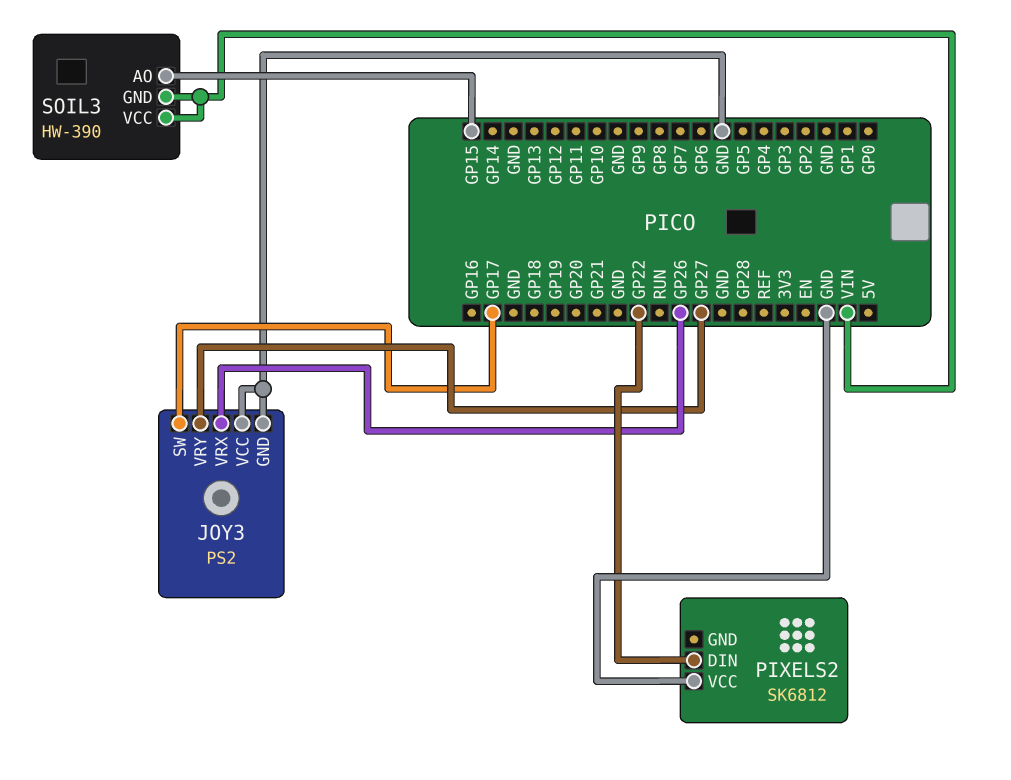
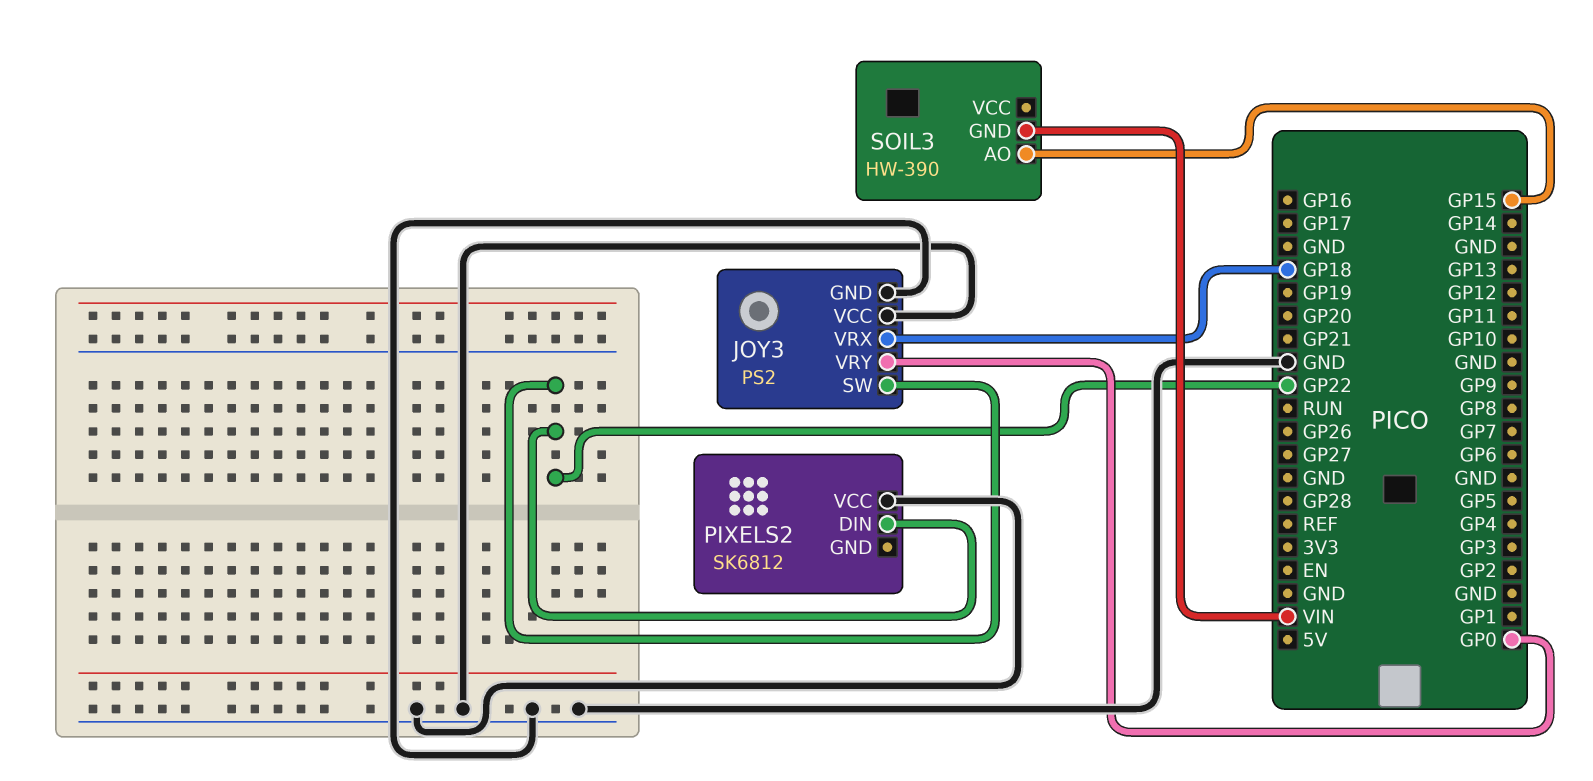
JOY3 pin SW: GP17 -> GP22
JOY3 pin VRX: GP26 -> GP18
JOY3 pin VRY: GP27 -> GP0
SOIL3 pin VCC: VIN -> none

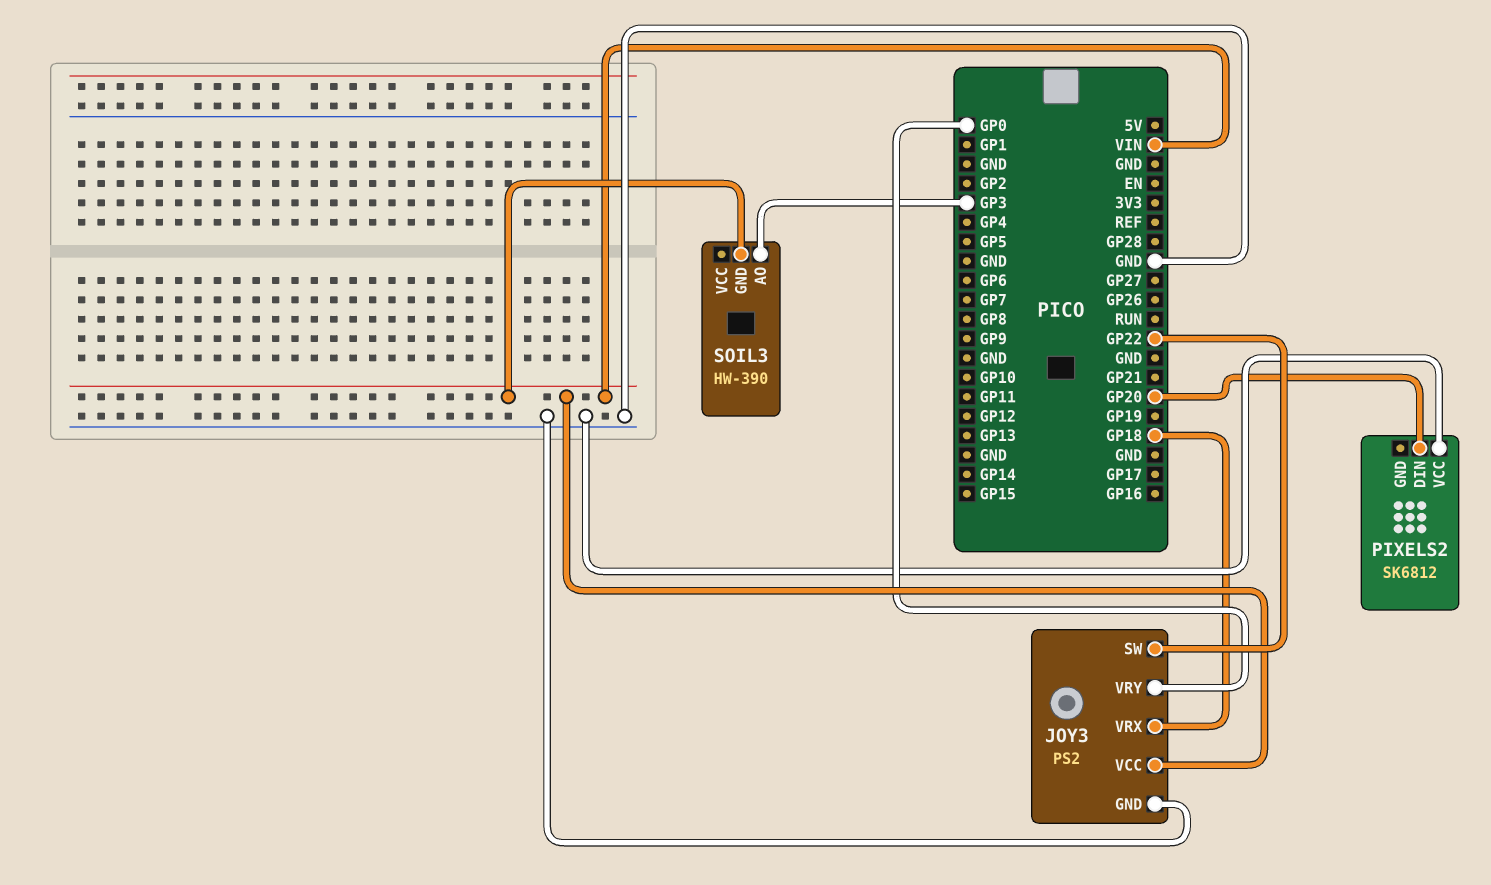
JOY3 pin VCC: GND -> VIN
PIXELS2 pin DIN: GP22 -> GP20
SOIL3 pin AO: GP15 -> GP3

